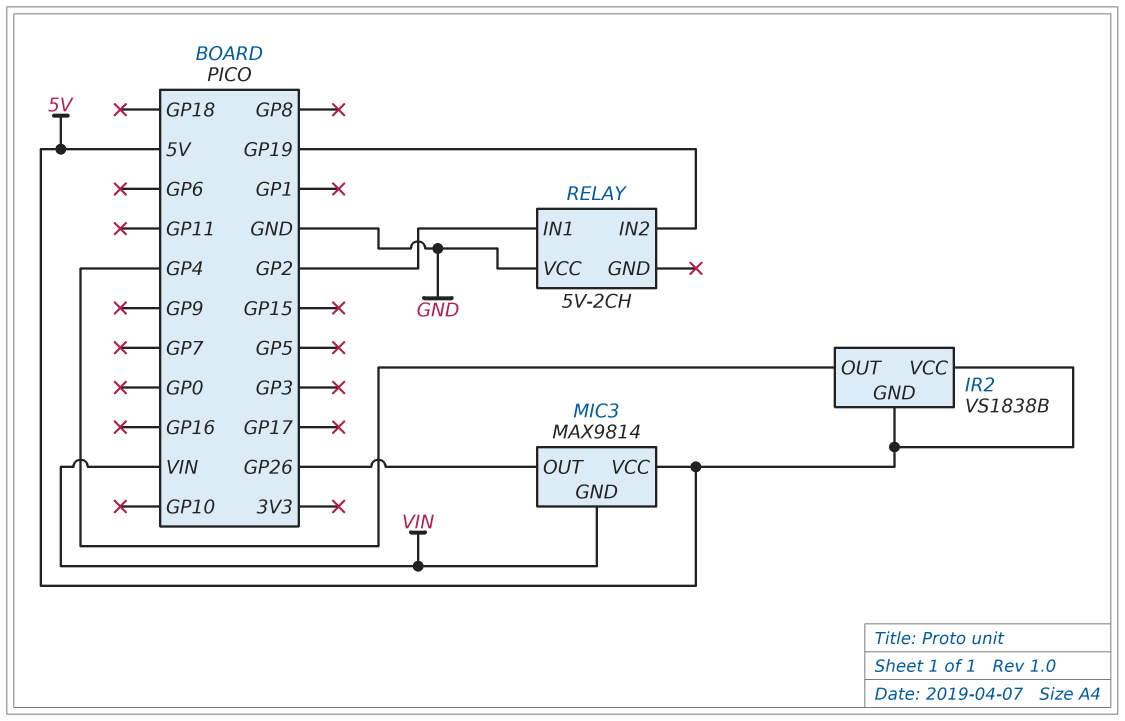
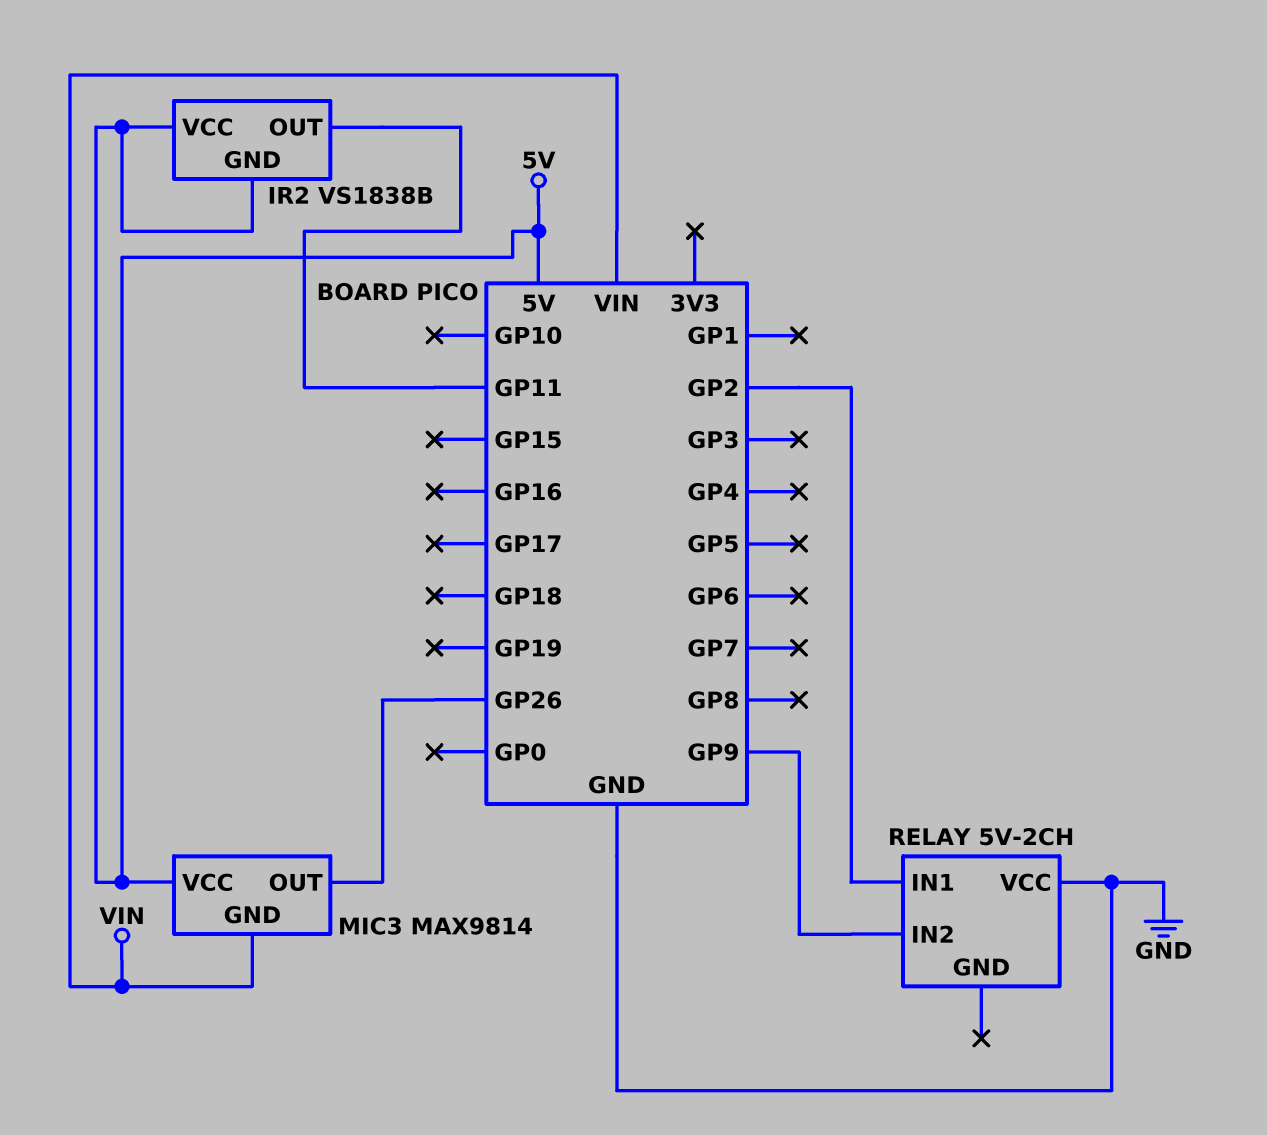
IR2 pin OUT: GP4 -> GP11
RELAY pin IN2: GP19 -> GP9

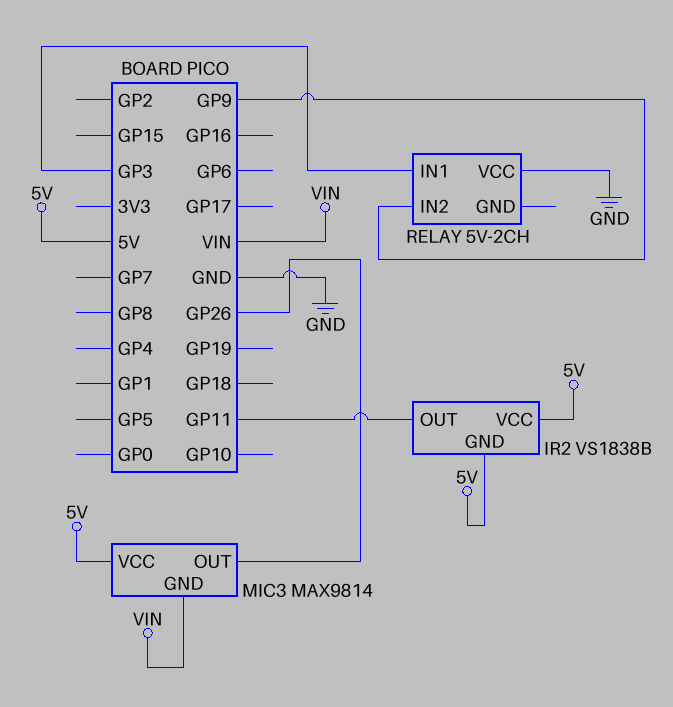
RELAY pin IN1: GP2 -> GP3

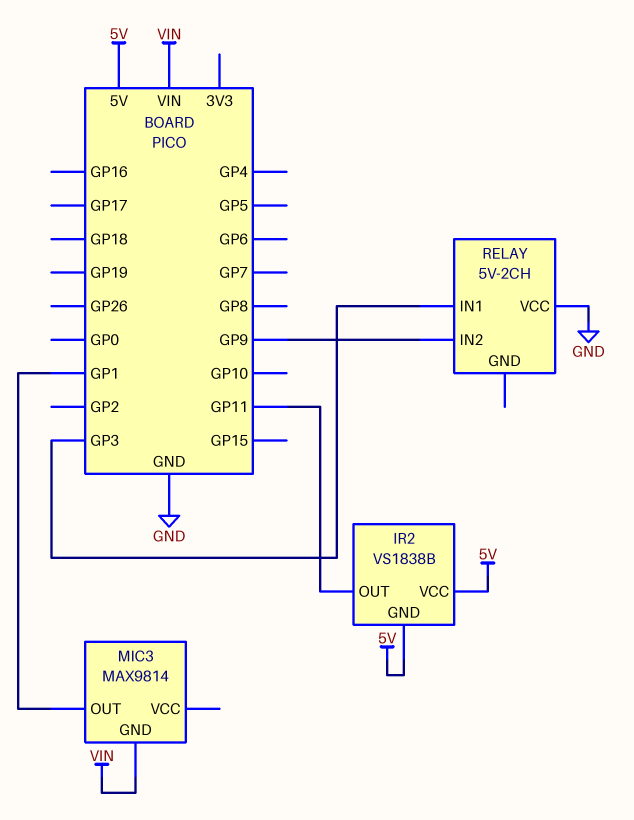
MIC3 pin OUT: GP26 -> GP1
MIC3 pin VCC: 5V -> none

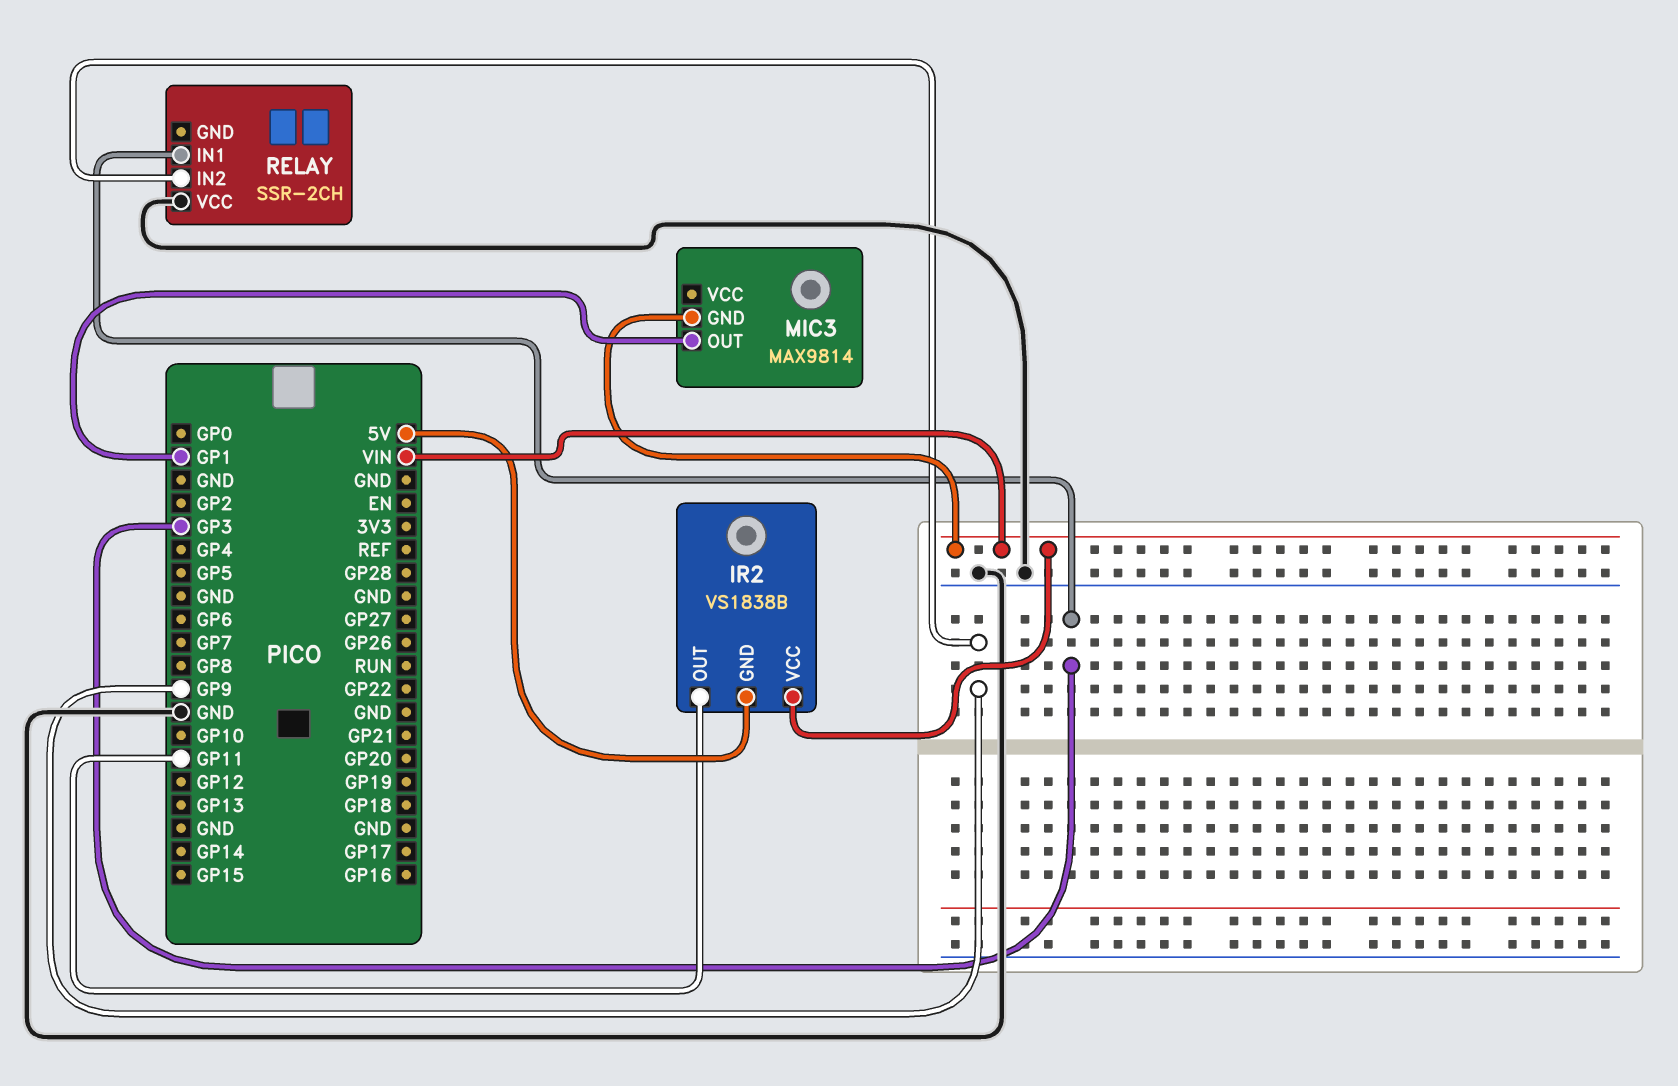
IR2 pin VCC: 5V -> VIN
RELAY: 5V-2CH -> SSR-2CH

